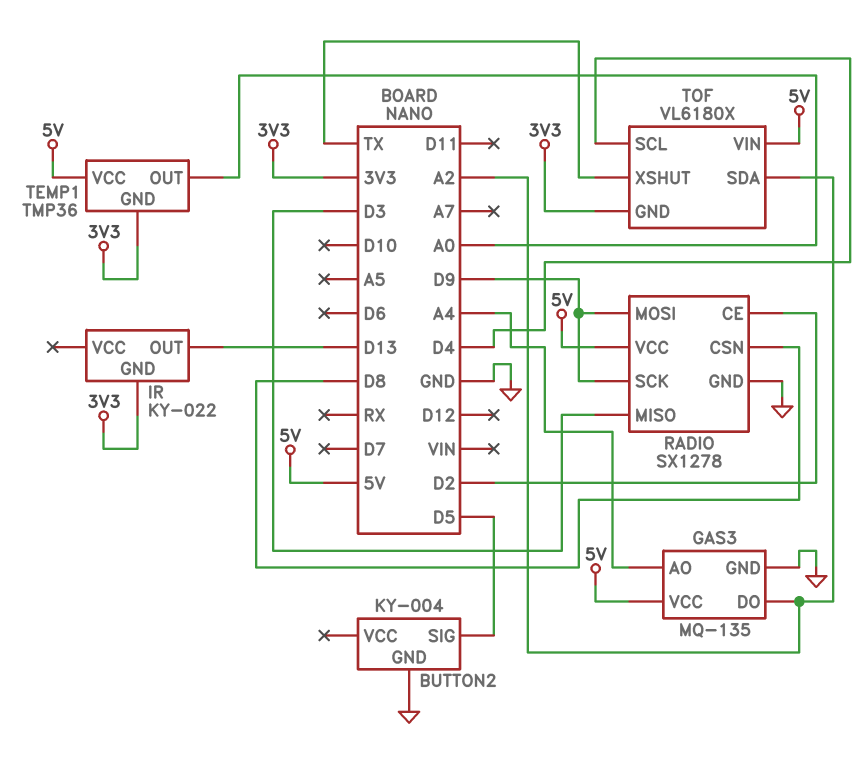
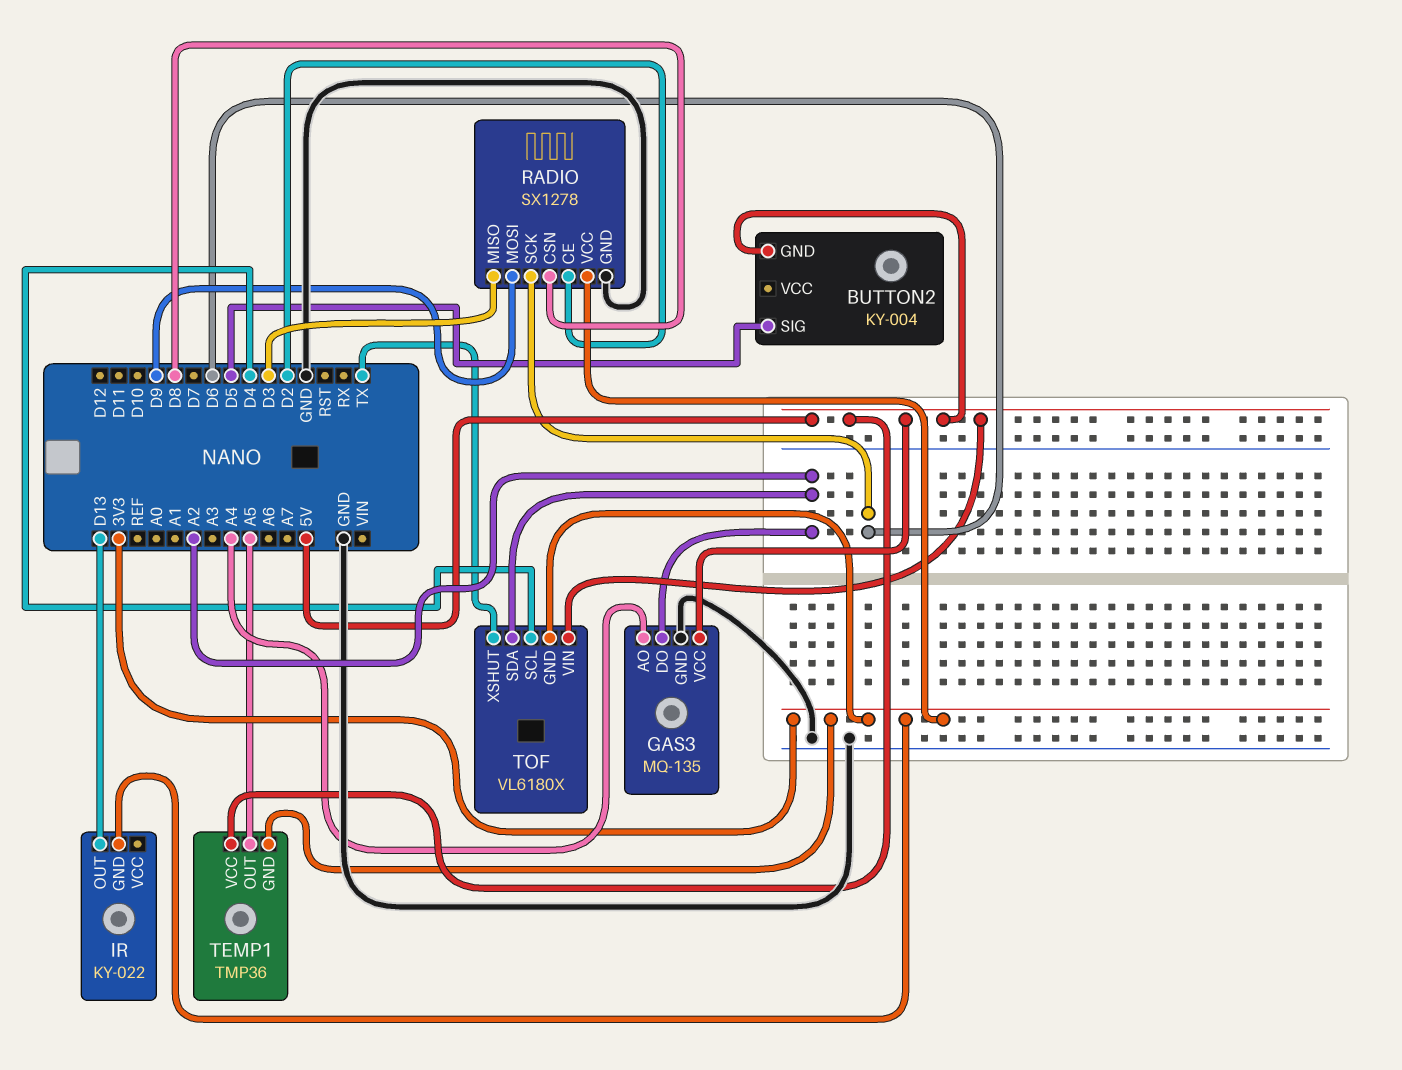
BUTTON2 pin GND: GND -> 5V
RADIO pin SCK: D9 -> D6
RADIO pin VCC: 5V -> 3V3
TEMP1 pin OUT: A0 -> A5

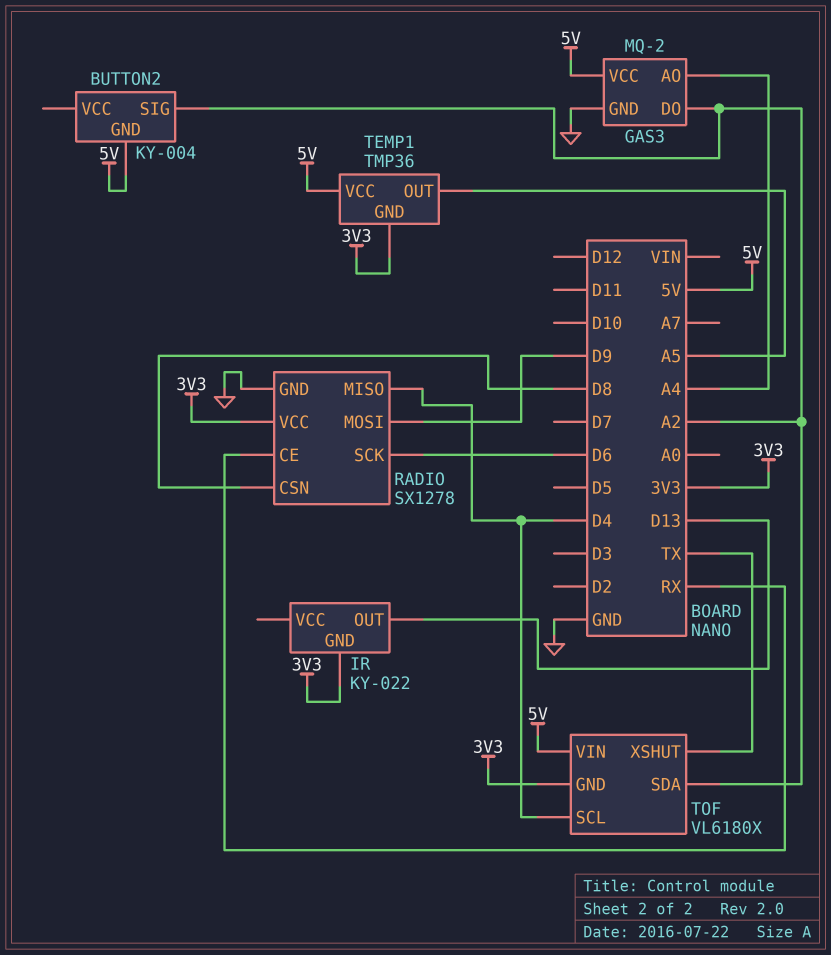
BUTTON2 pin SIG: D5 -> A2
GAS3: MQ-135 -> MQ-2
RADIO pin CE: D2 -> RX
RADIO pin MISO: D3 -> D4

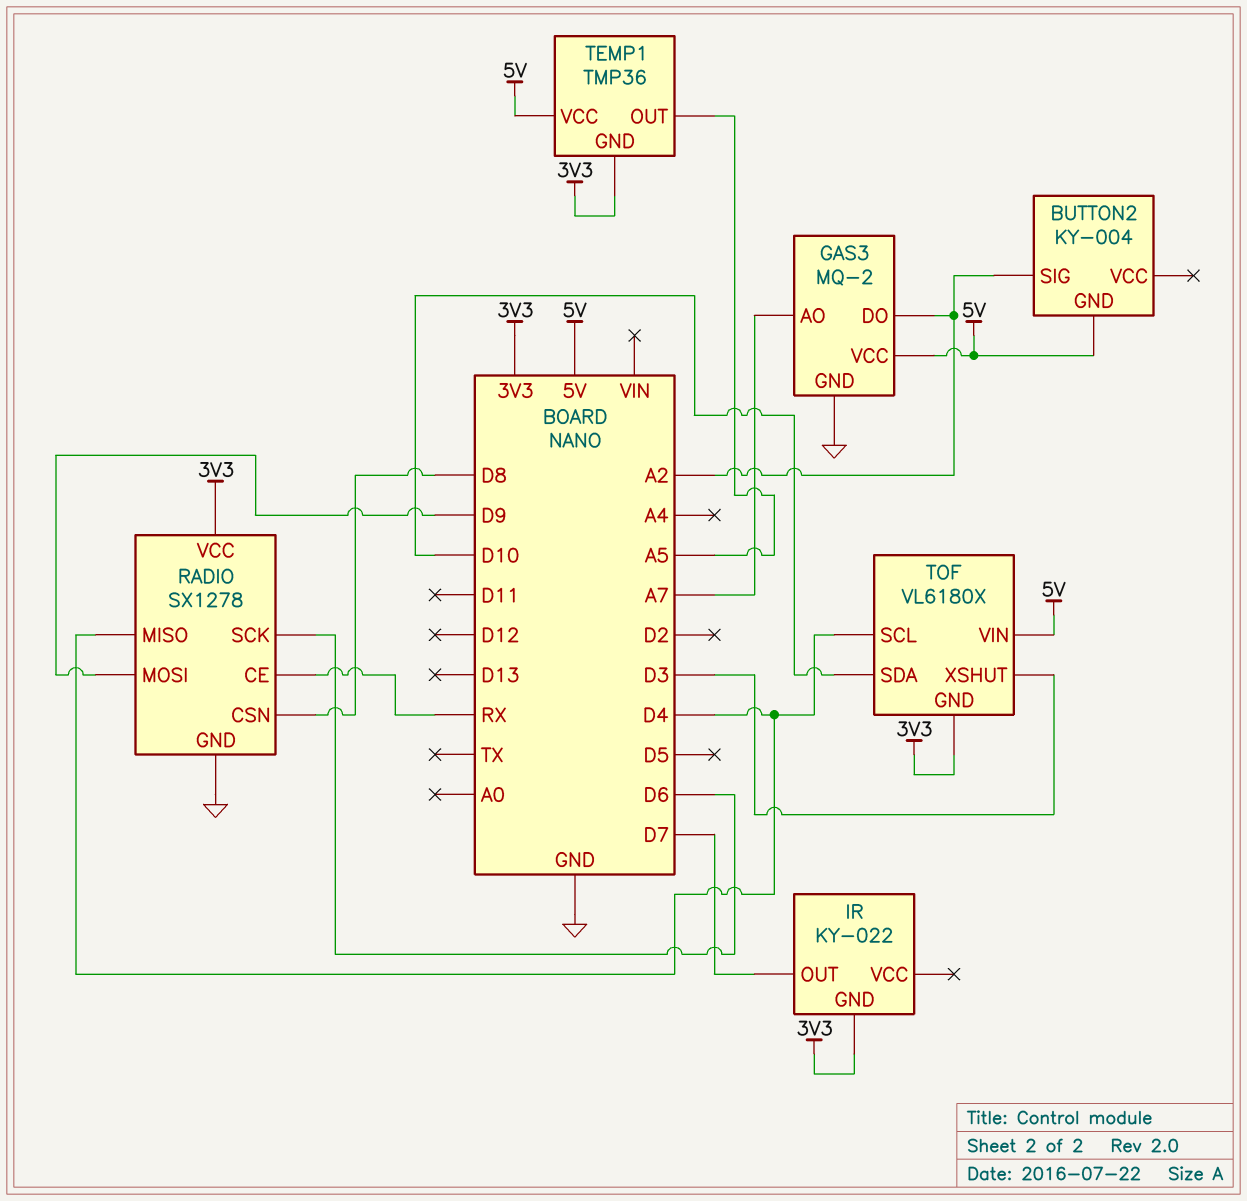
GAS3 pin AO: A4 -> A7
IR pin OUT: D13 -> D7
TOF pin SDA: A2 -> D10
TOF pin XSHUT: TX -> D3

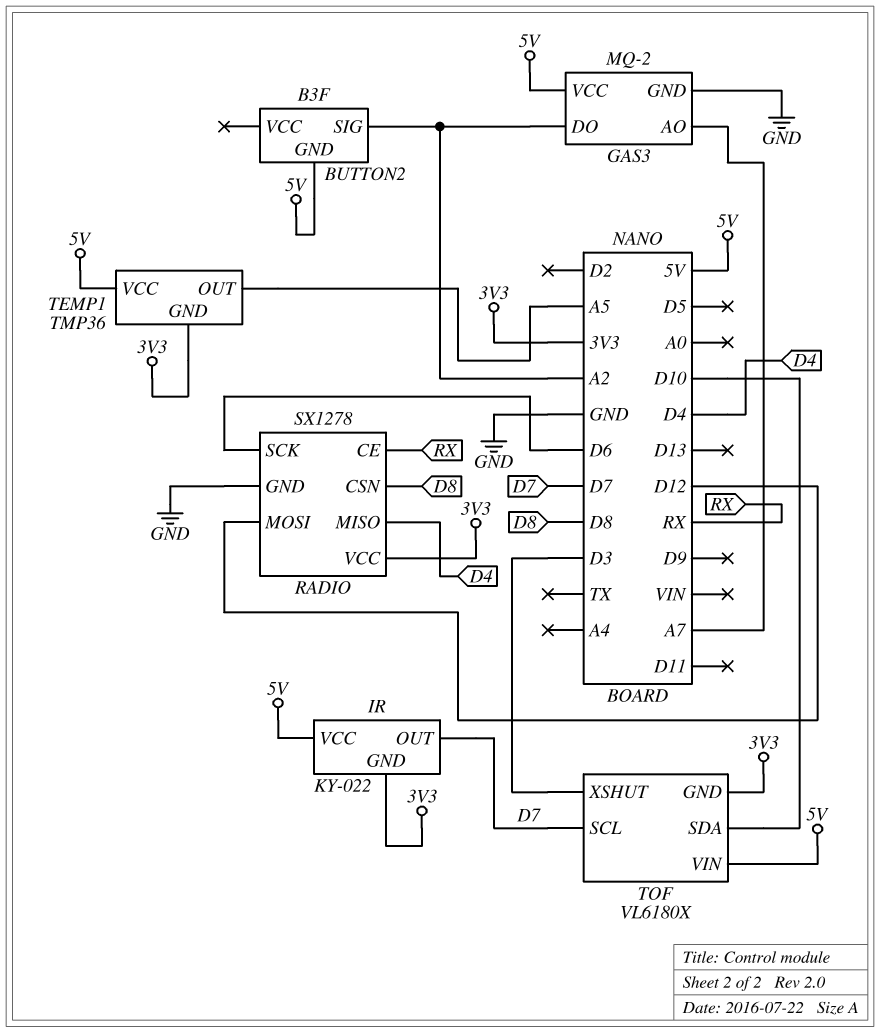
BUTTON2: KY-004 -> B3F
IR pin VCC: none -> 5V
RADIO pin MOSI: D9 -> D12
TOF pin SCL: D4 -> D7

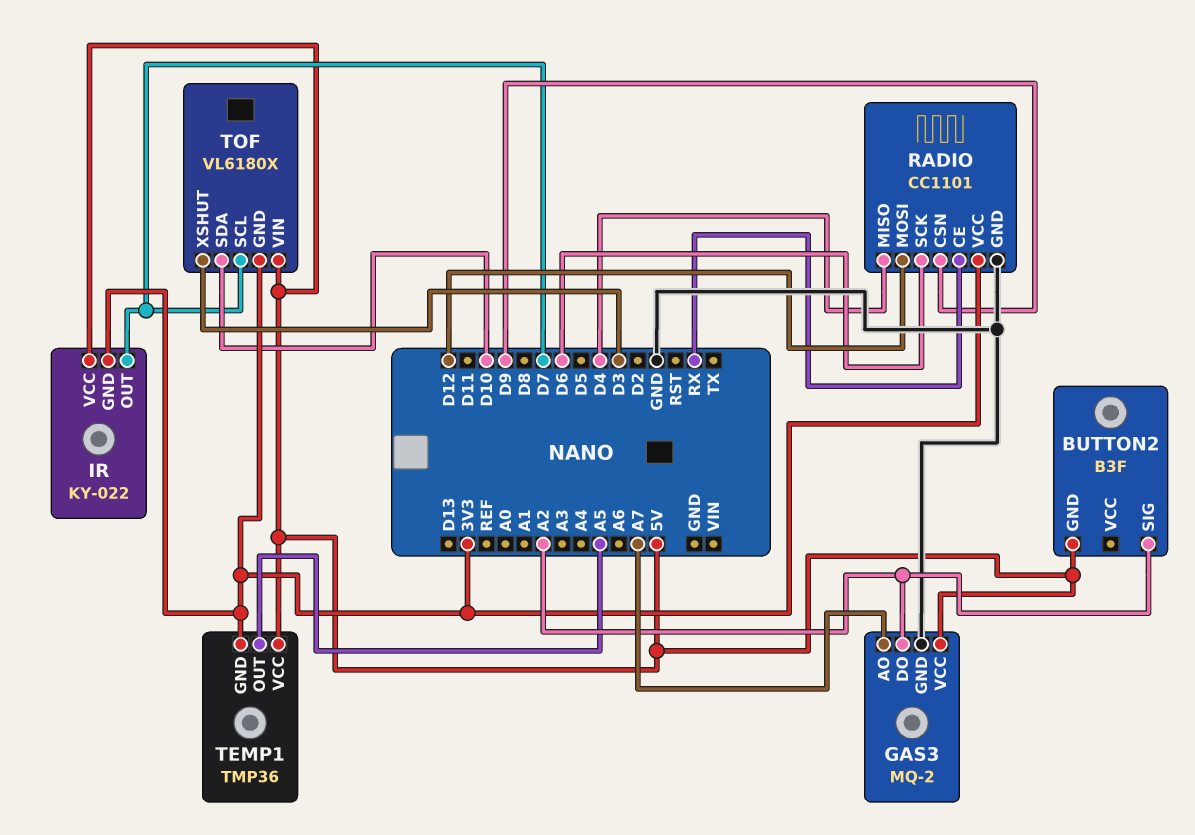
RADIO: SX1278 -> CC1101
RADIO pin CSN: D8 -> D9

